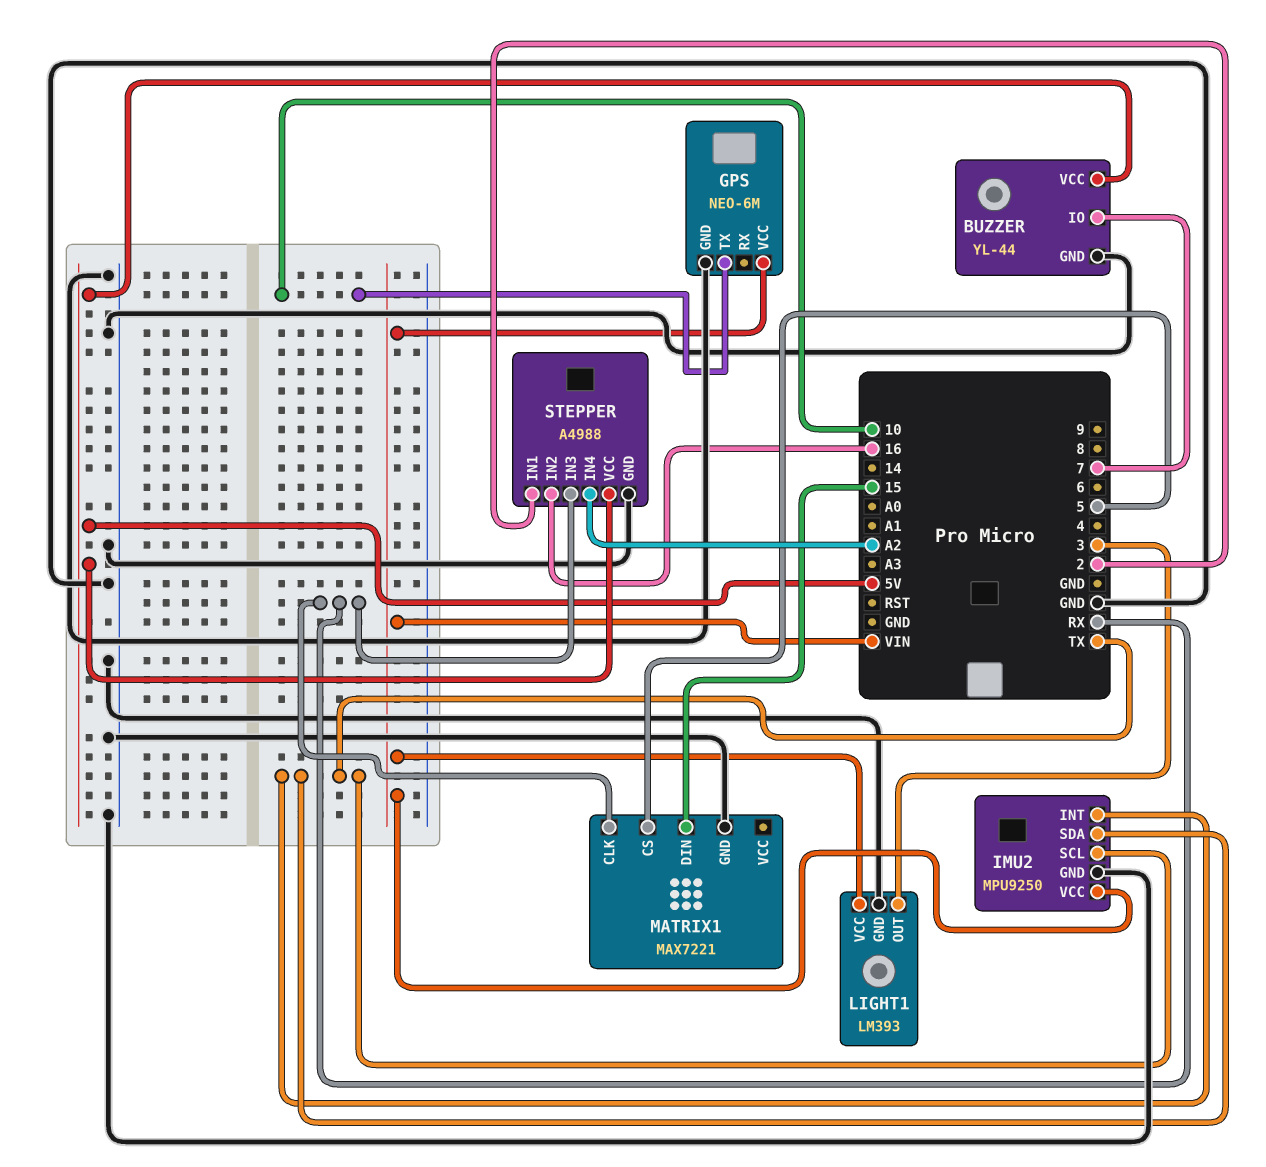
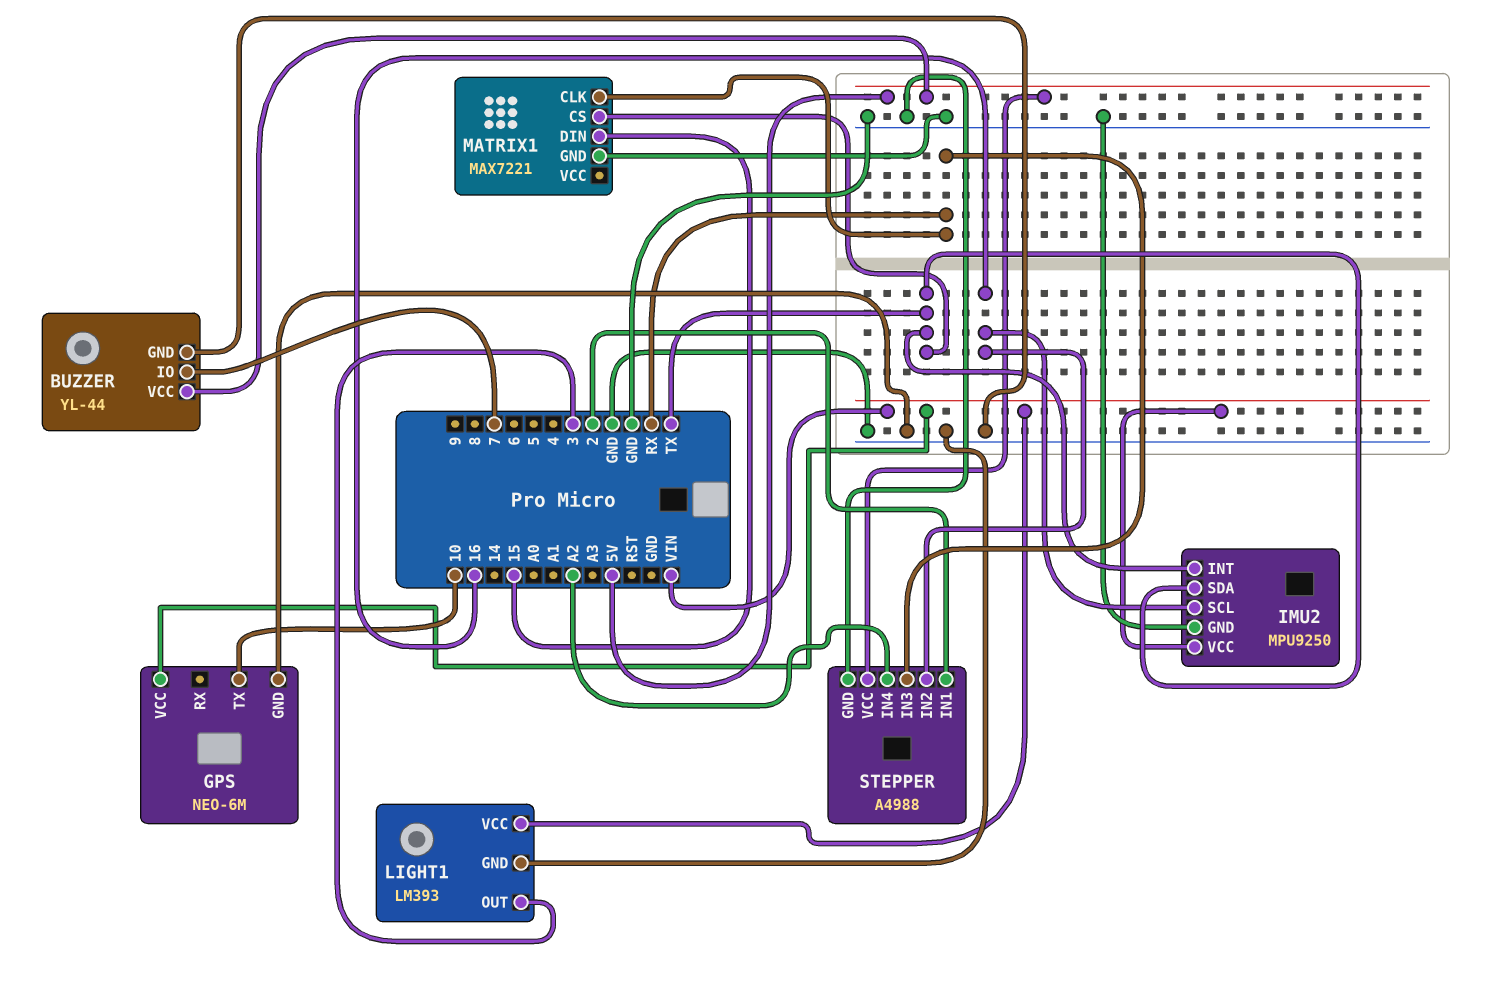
IMU2 pin SCL: TX -> 16
MATRIX1 pin CS: 5 -> TX

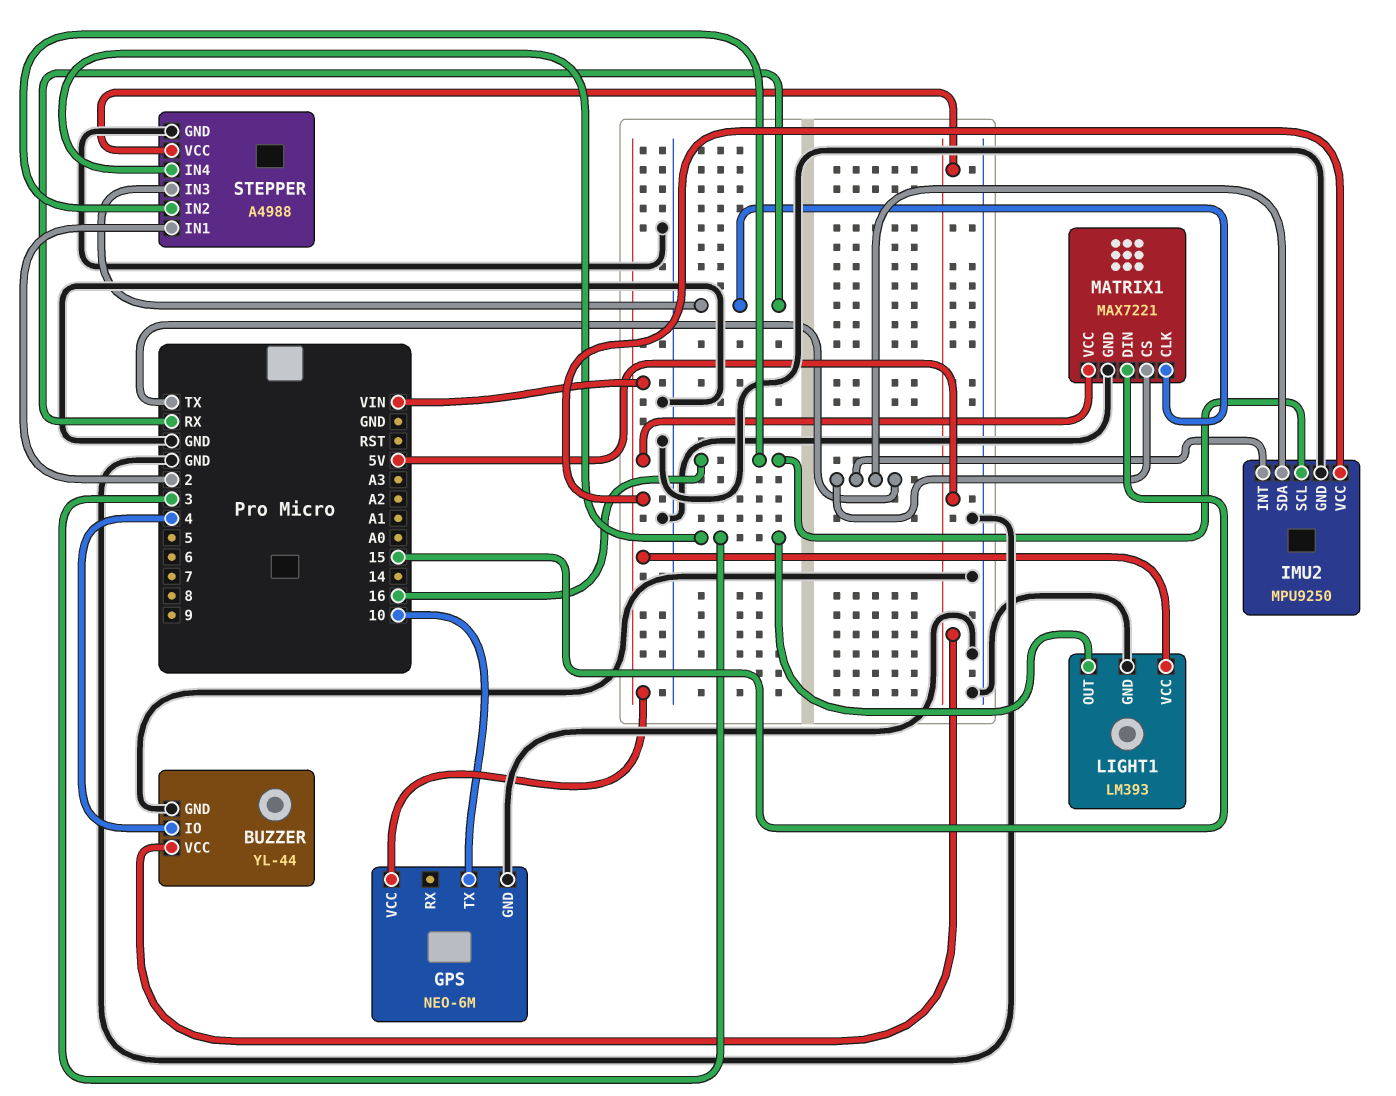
BUZZER pin IO: 7 -> 4
MATRIX1 pin VCC: none -> VIN
STEPPER pin IN4: A2 -> 3

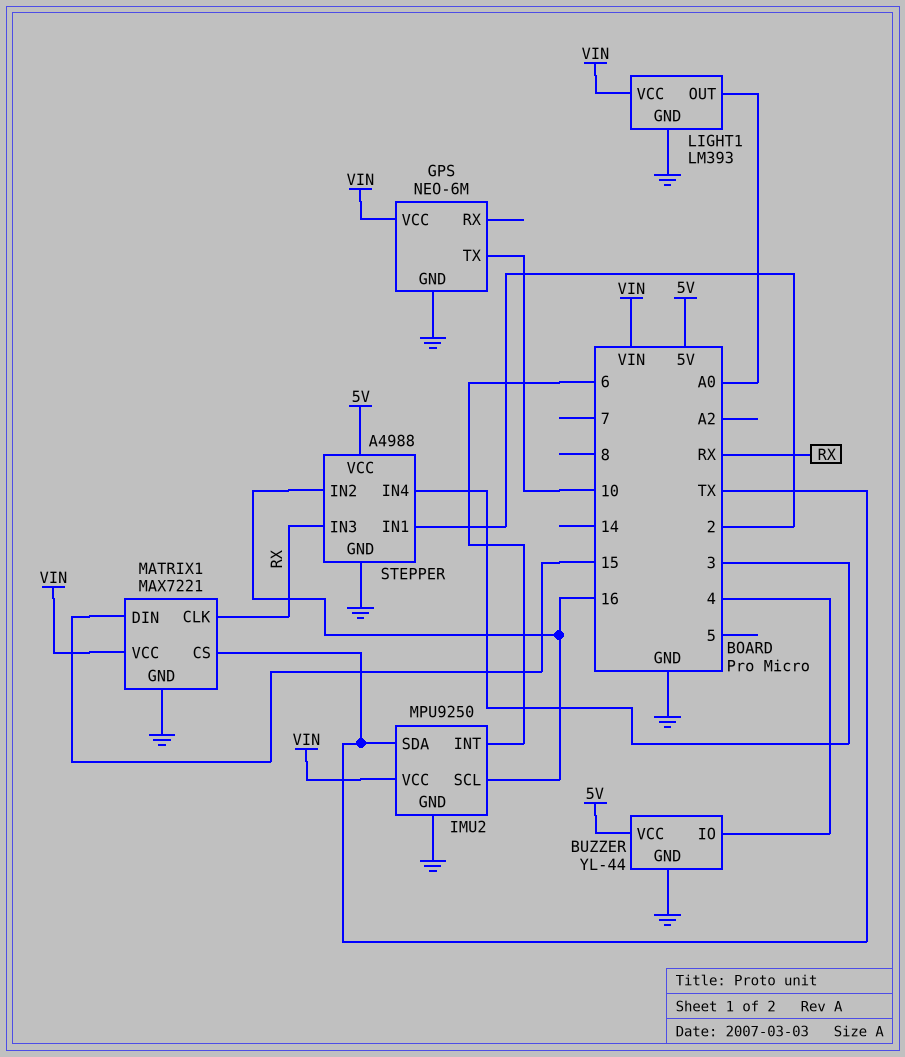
IMU2 pin INT: TX -> 6
LIGHT1 pin OUT: 3 -> A0

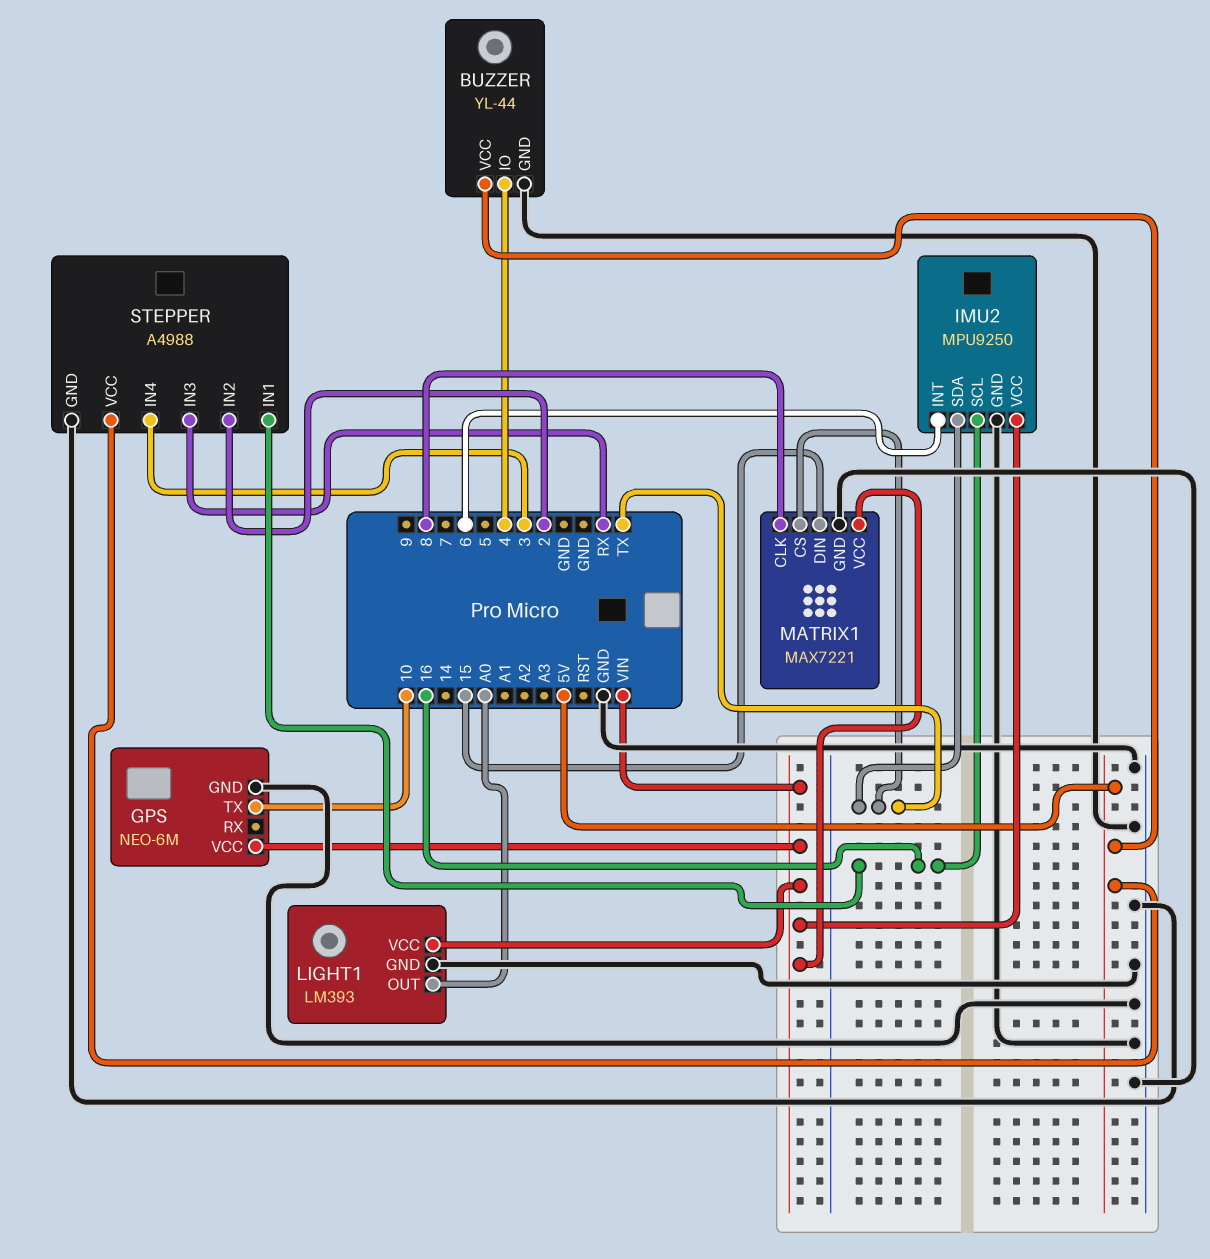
MATRIX1 pin CLK: RX -> 8
STEPPER pin IN1: 2 -> 16
STEPPER pin IN2: 16 -> 2

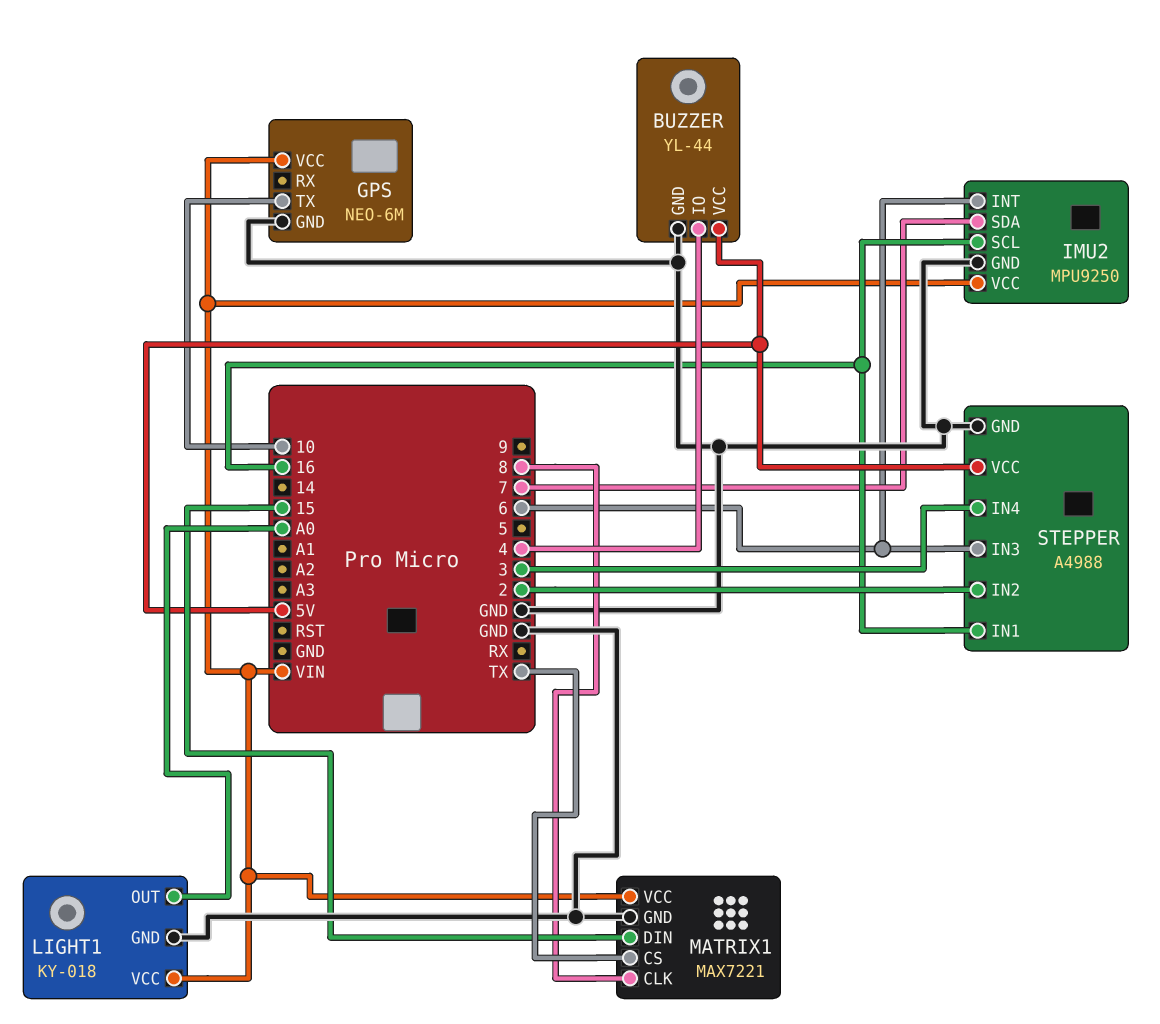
IMU2 pin SDA: TX -> 7
LIGHT1: LM393 -> KY-018
STEPPER pin IN3: RX -> 6

